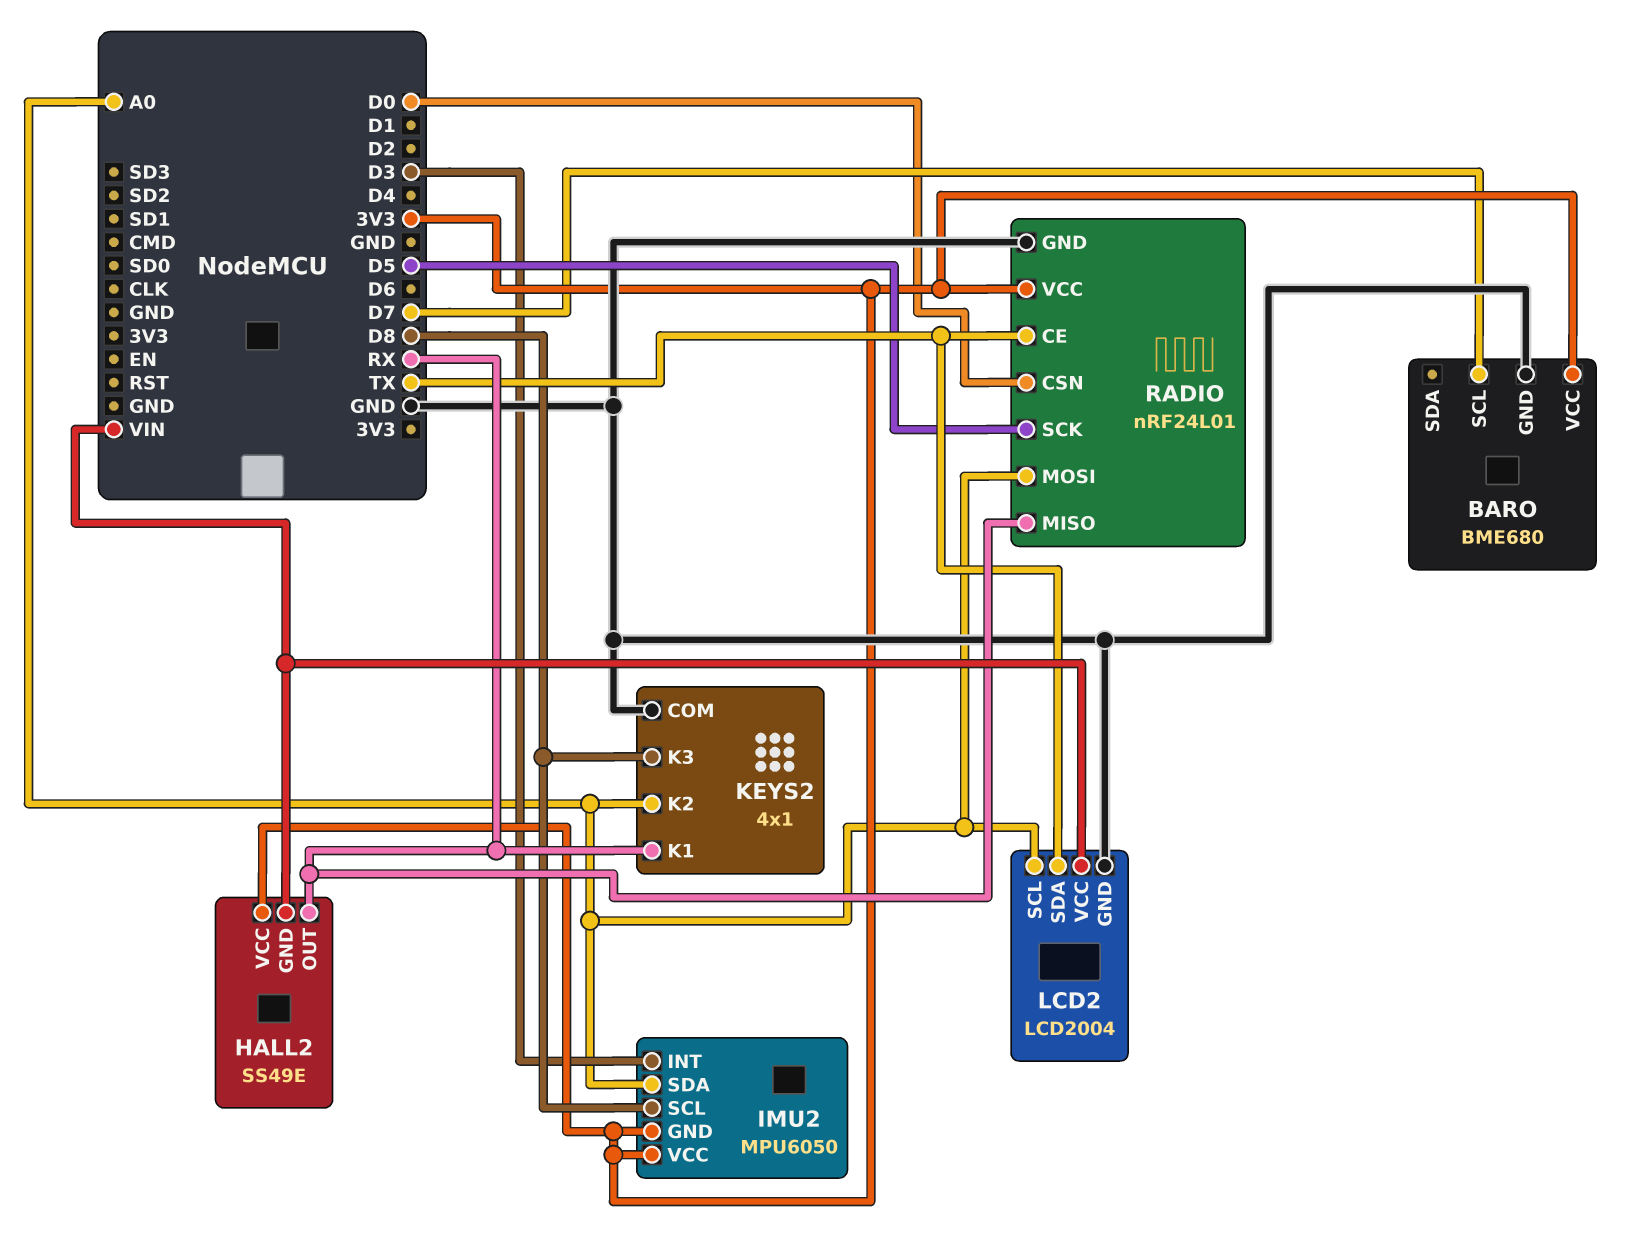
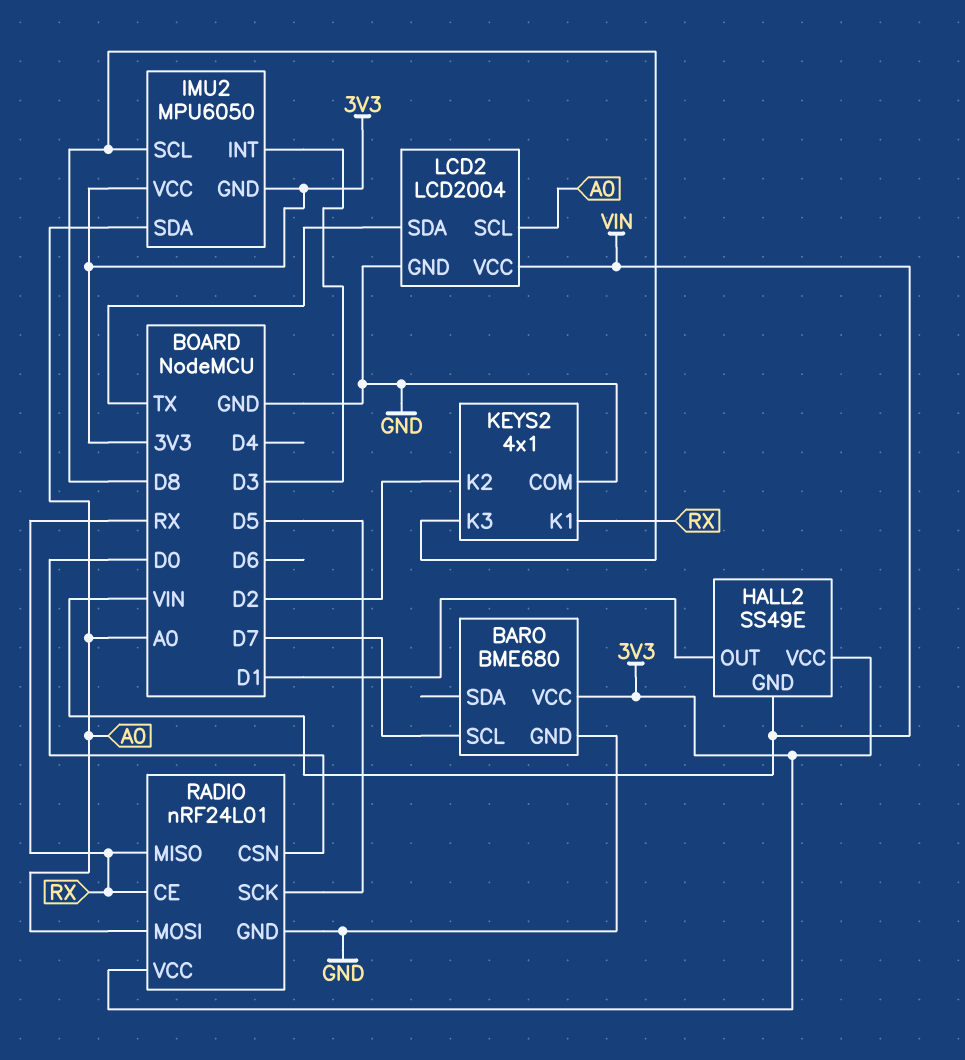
HALL2 pin OUT: RX -> D1
KEYS2 pin K2: A0 -> D2
RADIO pin CE: TX -> RX

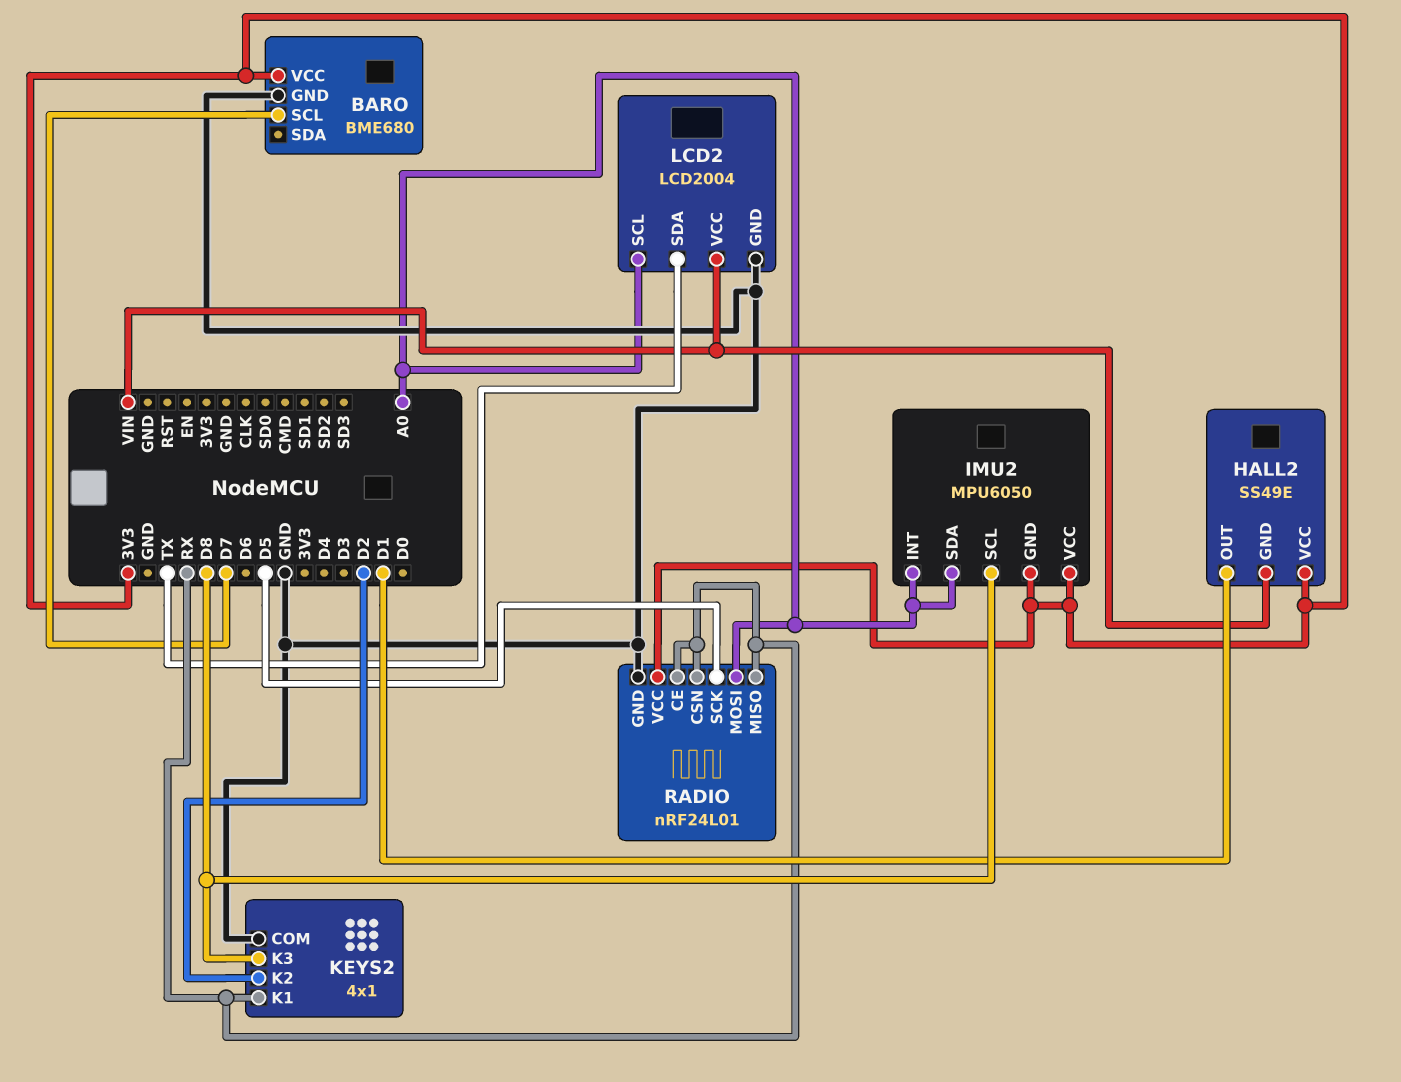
IMU2 pin INT: D3 -> A0
RADIO pin CSN: D0 -> RX

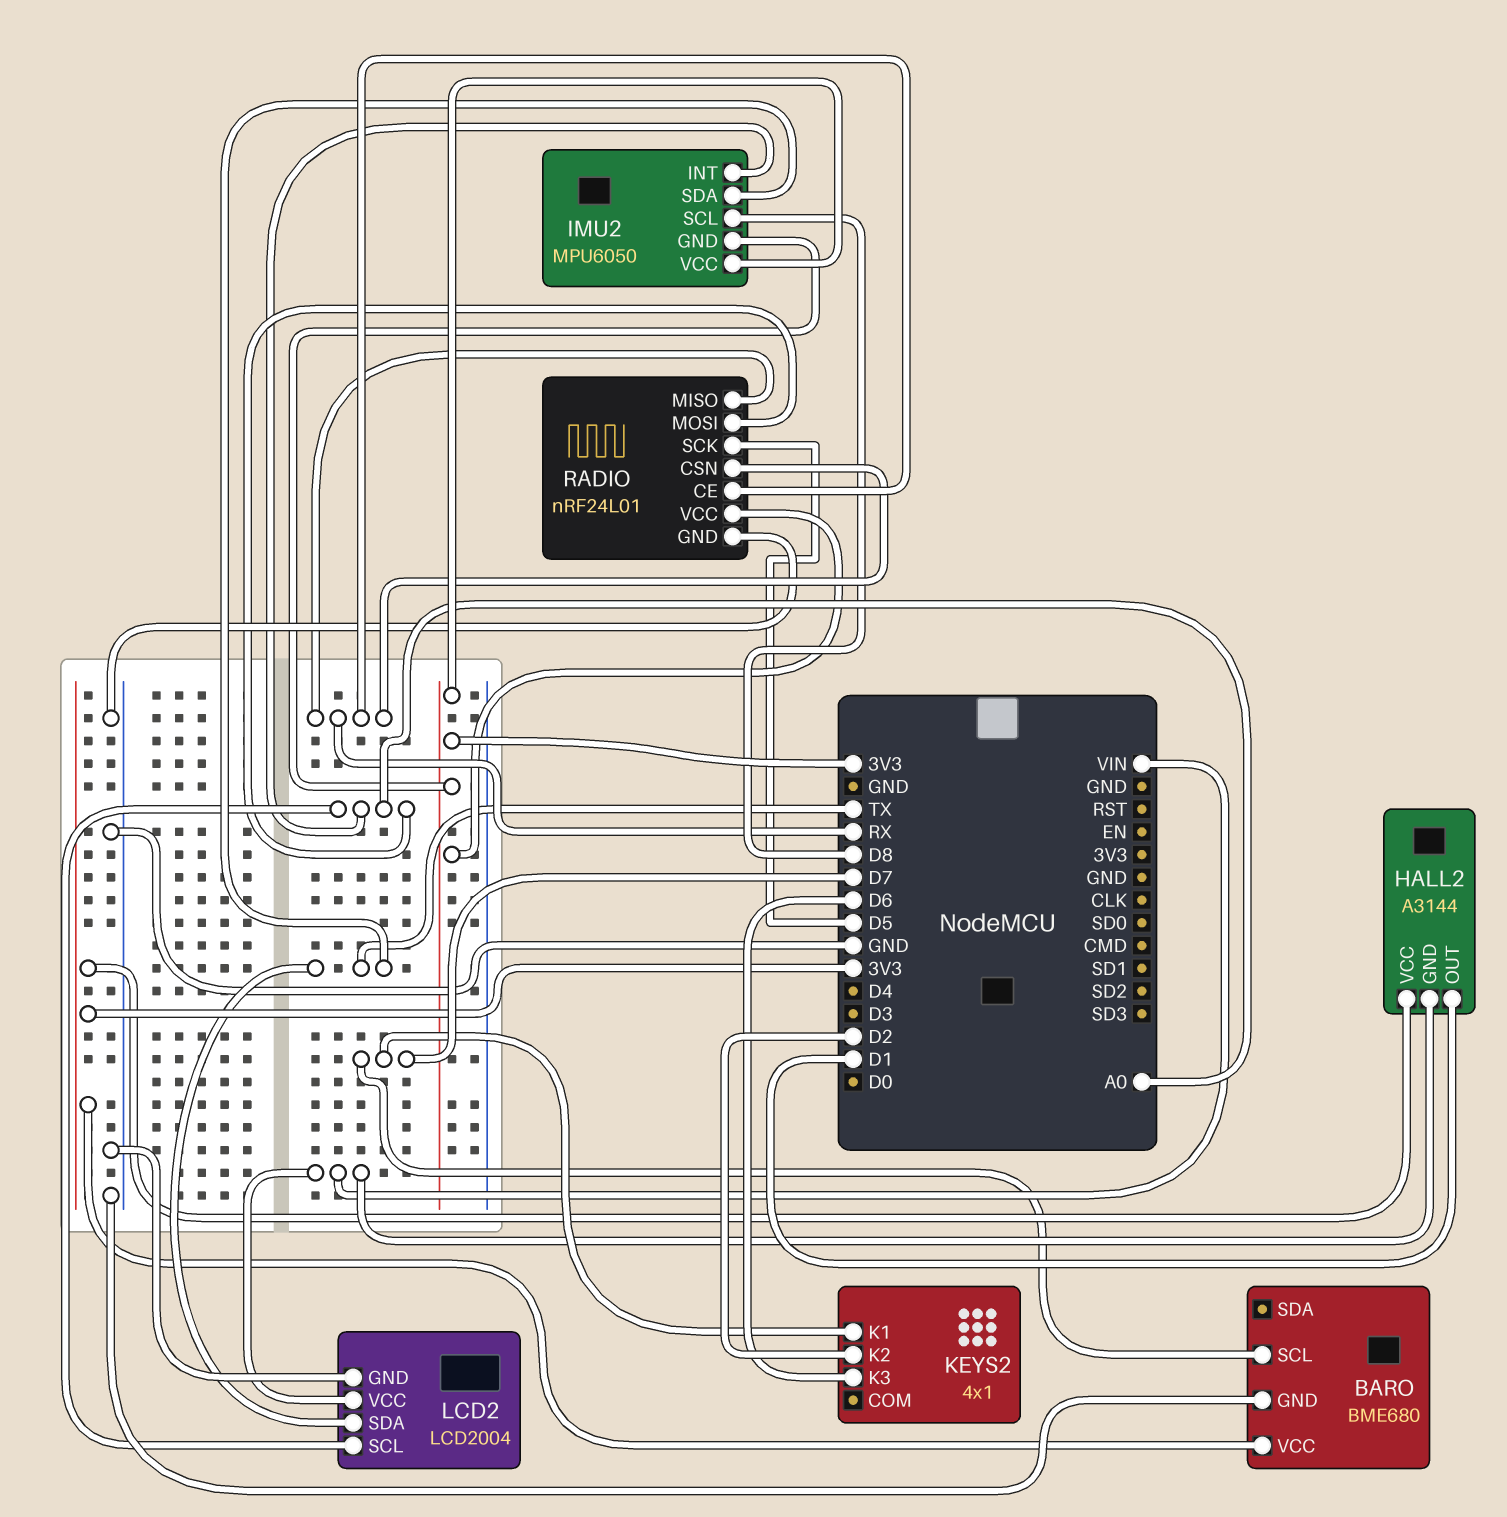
HALL2: SS49E -> A3144
IMU2 pin SDA: A0 -> TX
KEYS2 pin COM: GND -> none
KEYS2 pin K1: RX -> D7
KEYS2 pin K3: D8 -> D6

